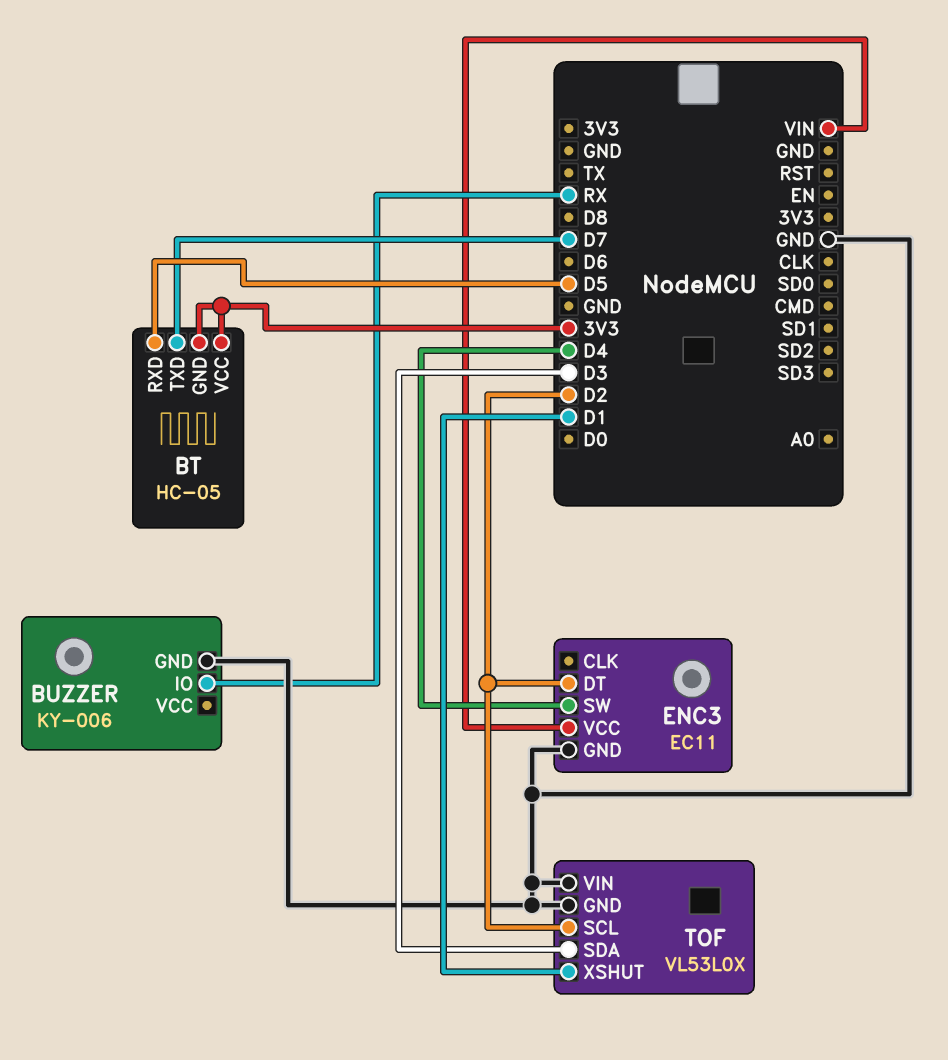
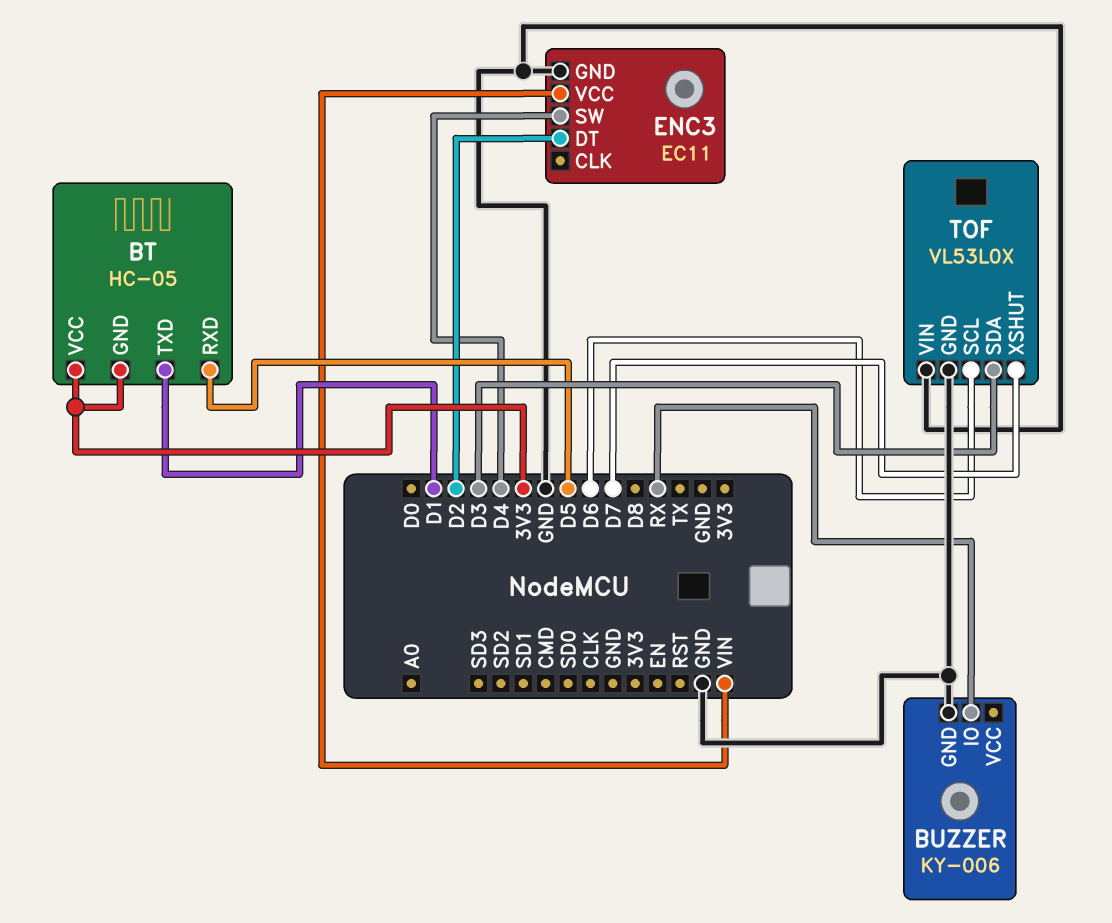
BT pin TXD: D7 -> D1
TOF pin SCL: D2 -> D6
TOF pin XSHUT: D1 -> D7

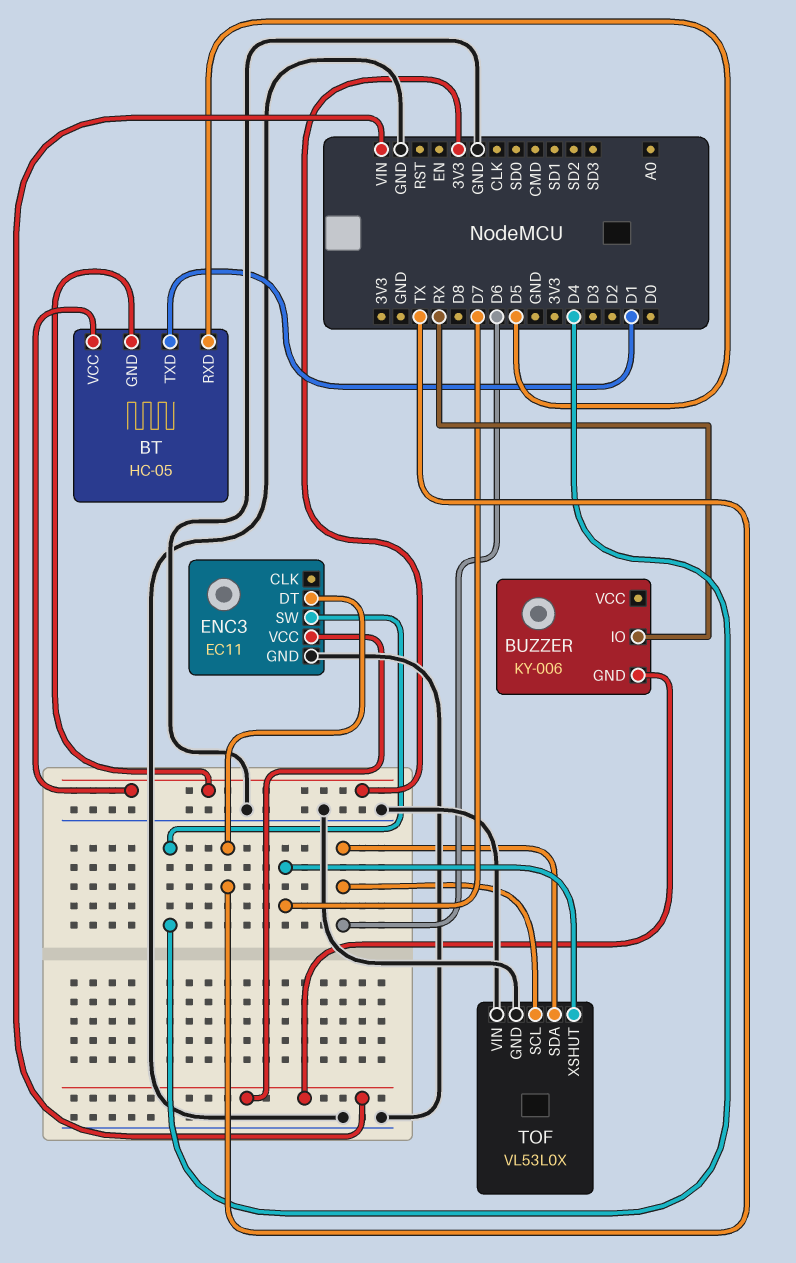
BUZZER pin GND: GND -> VIN
ENC3 pin DT: D2 -> TX
TOF pin SDA: D3 -> D6

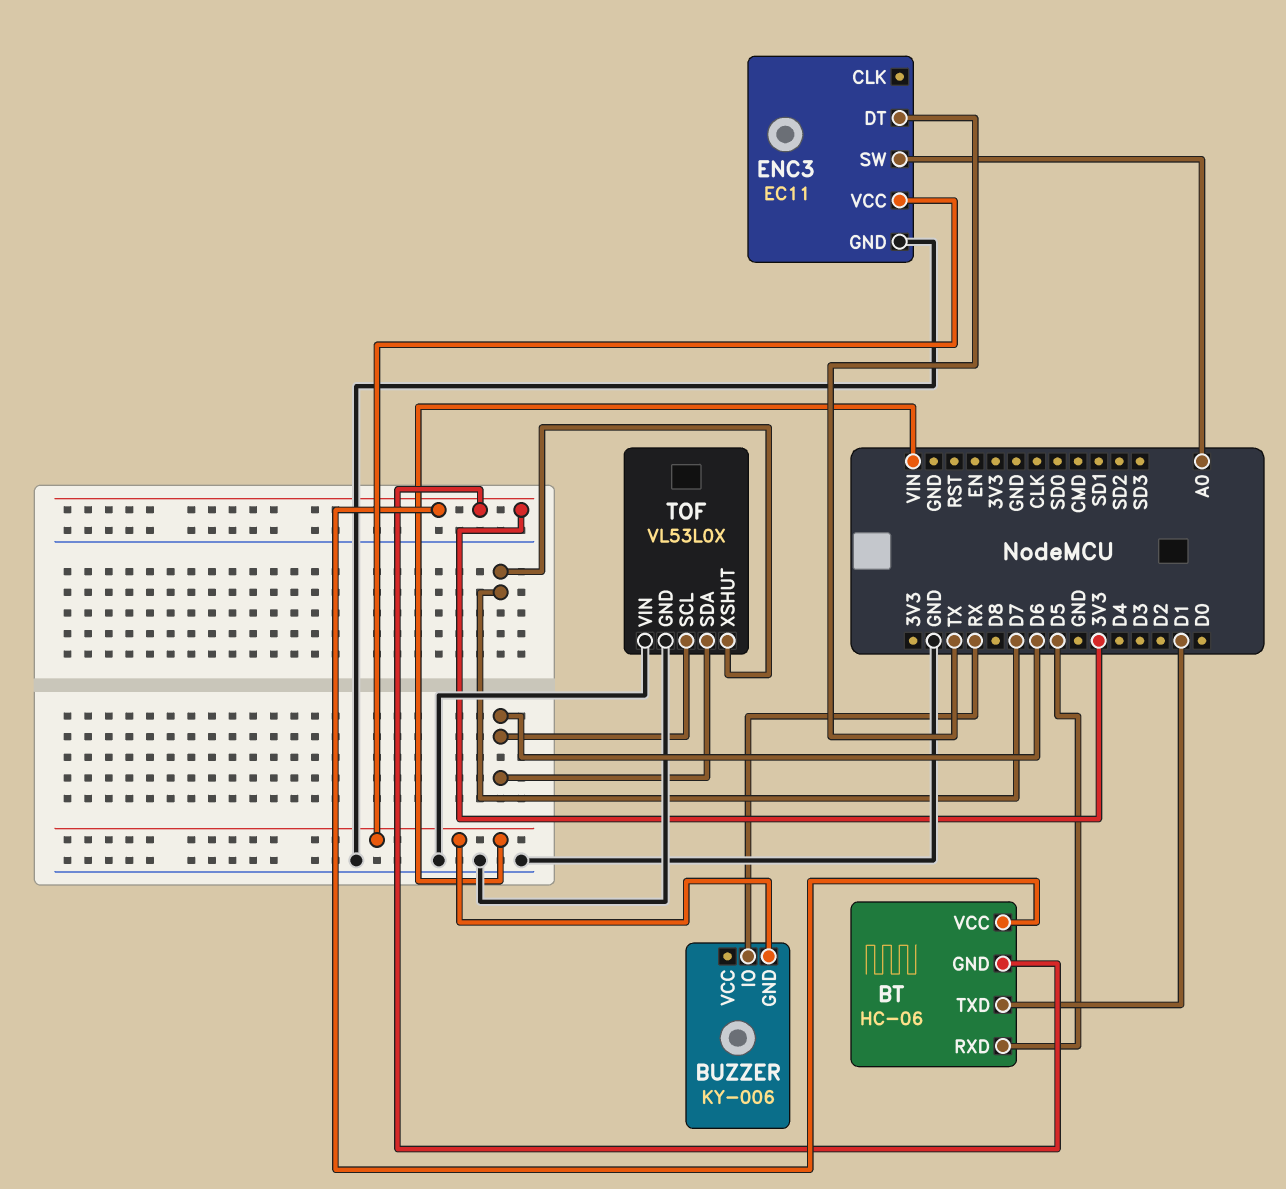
BT: HC-05 -> HC-06
ENC3 pin SW: D4 -> A0

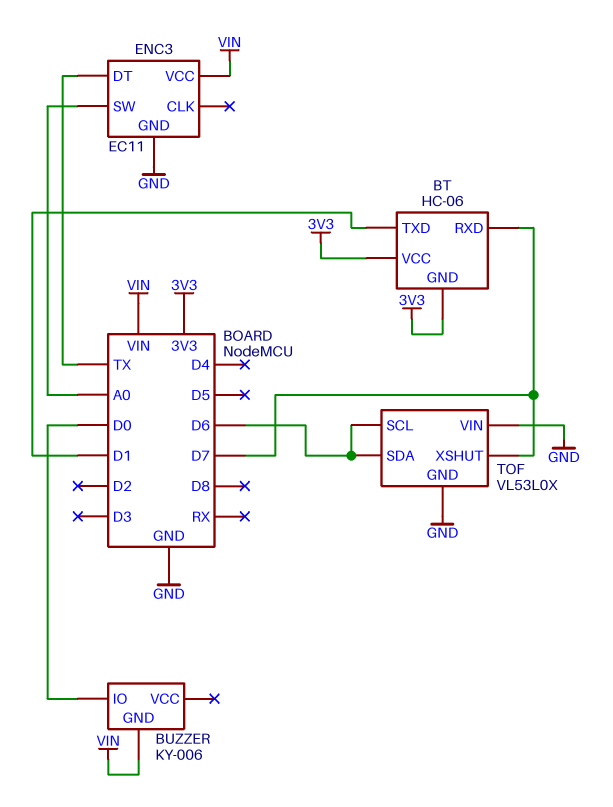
BT pin RXD: D5 -> D7
BUZZER pin IO: RX -> D0

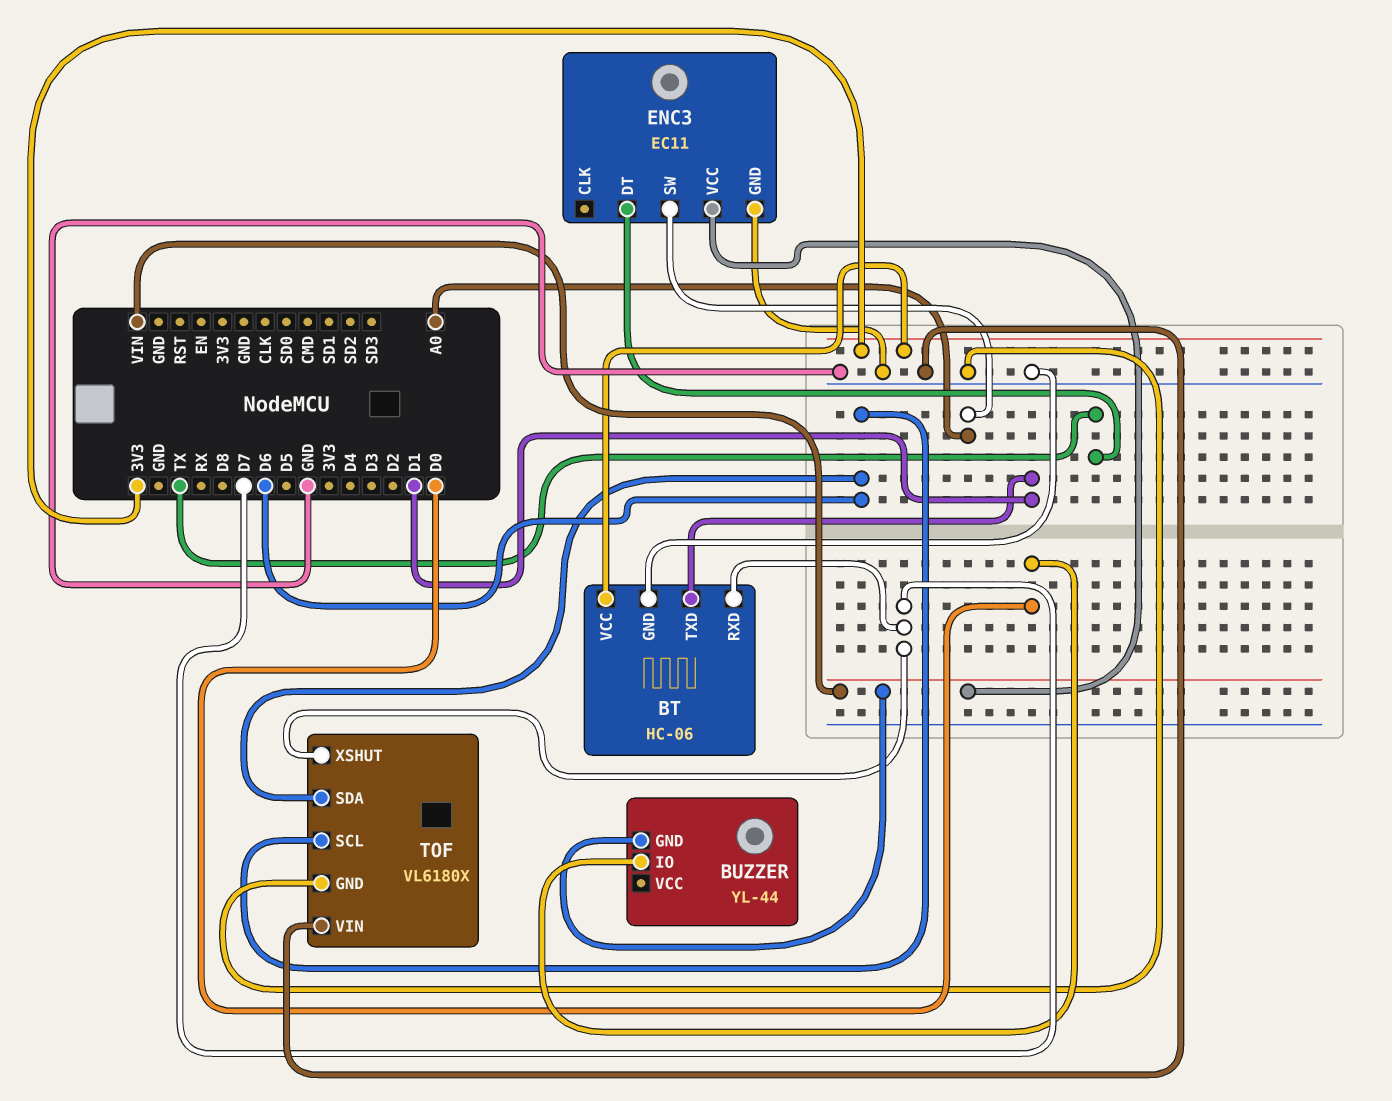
BT pin GND: 3V3 -> GND
BUZZER: KY-006 -> YL-44
TOF: VL53L0X -> VL6180X

